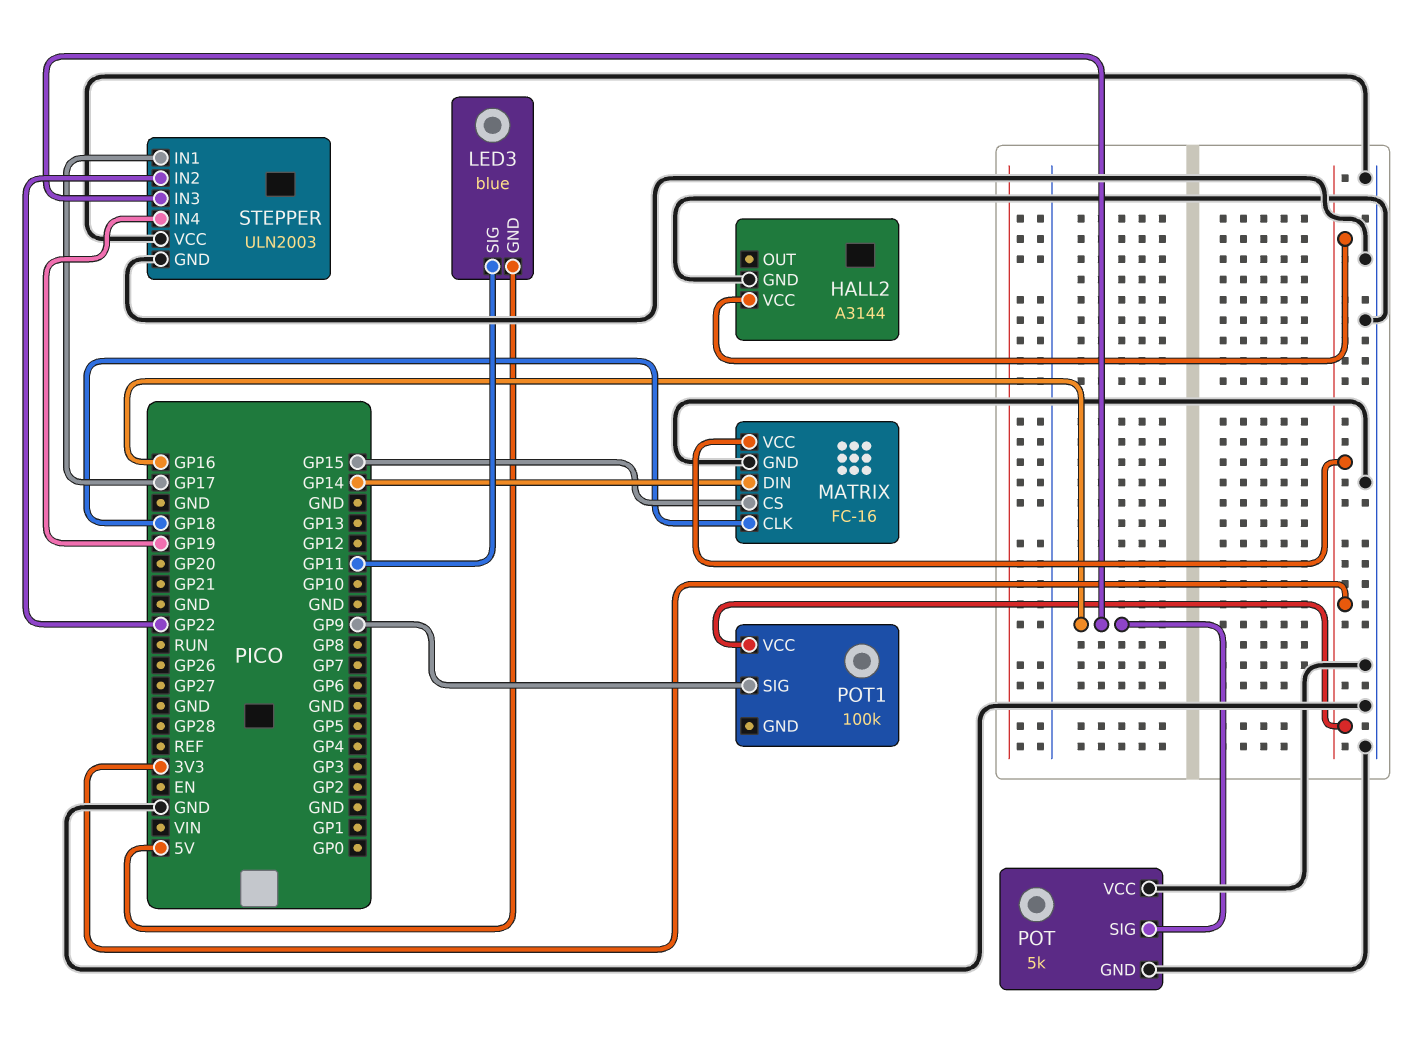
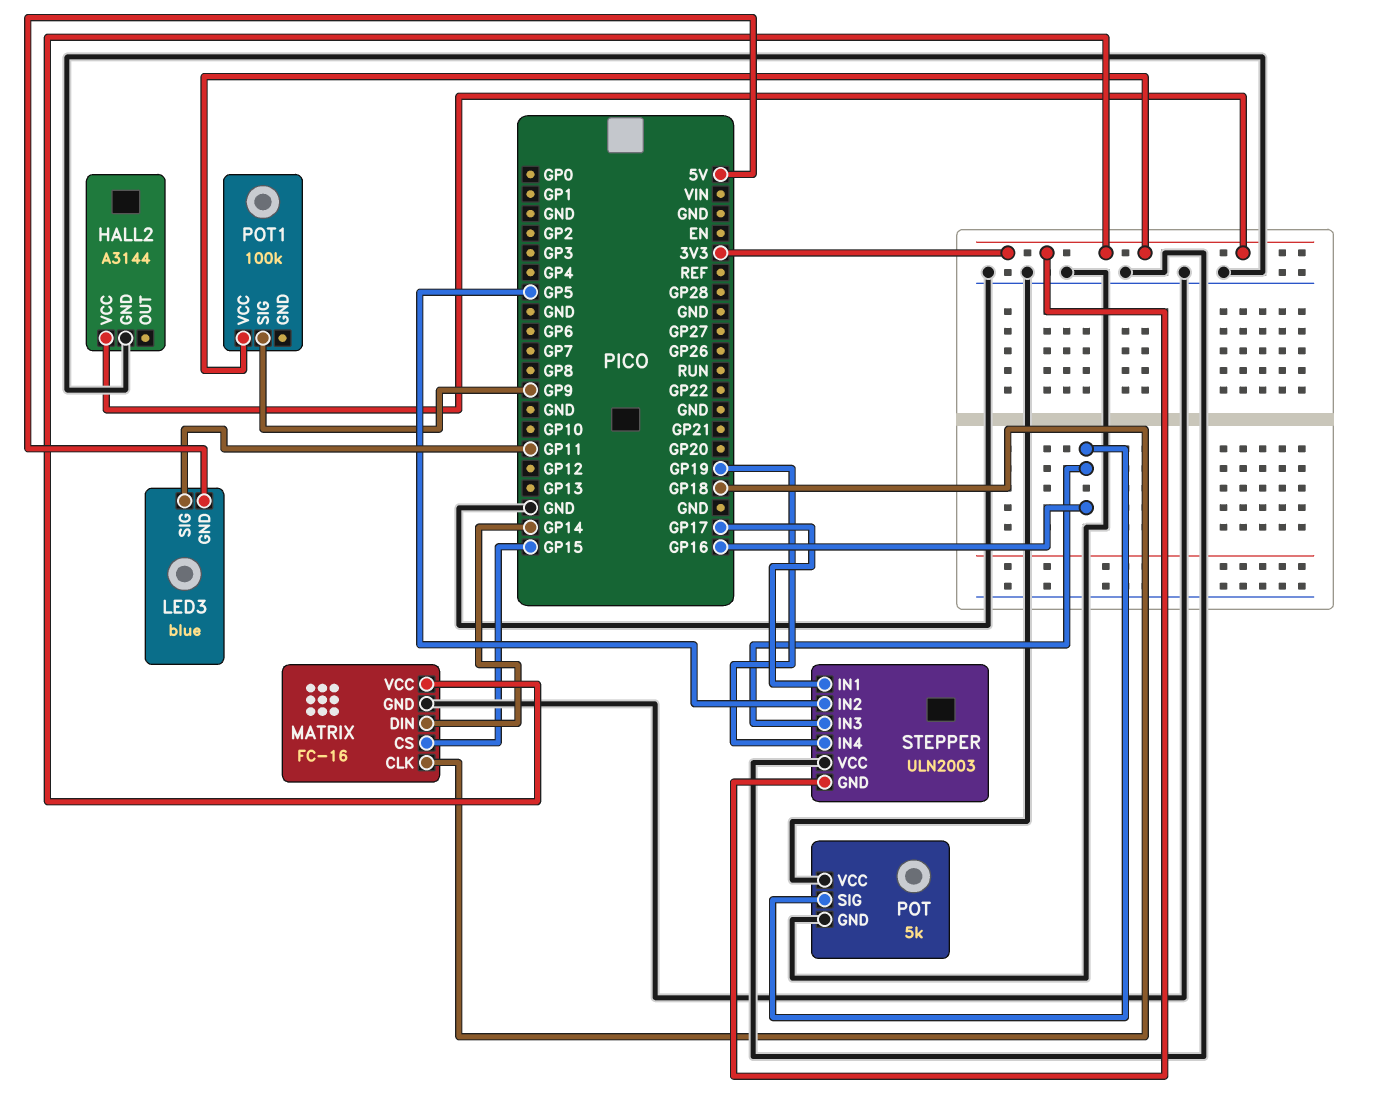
STEPPER pin GND: GND -> 3V3
STEPPER pin IN2: GP22 -> GP5

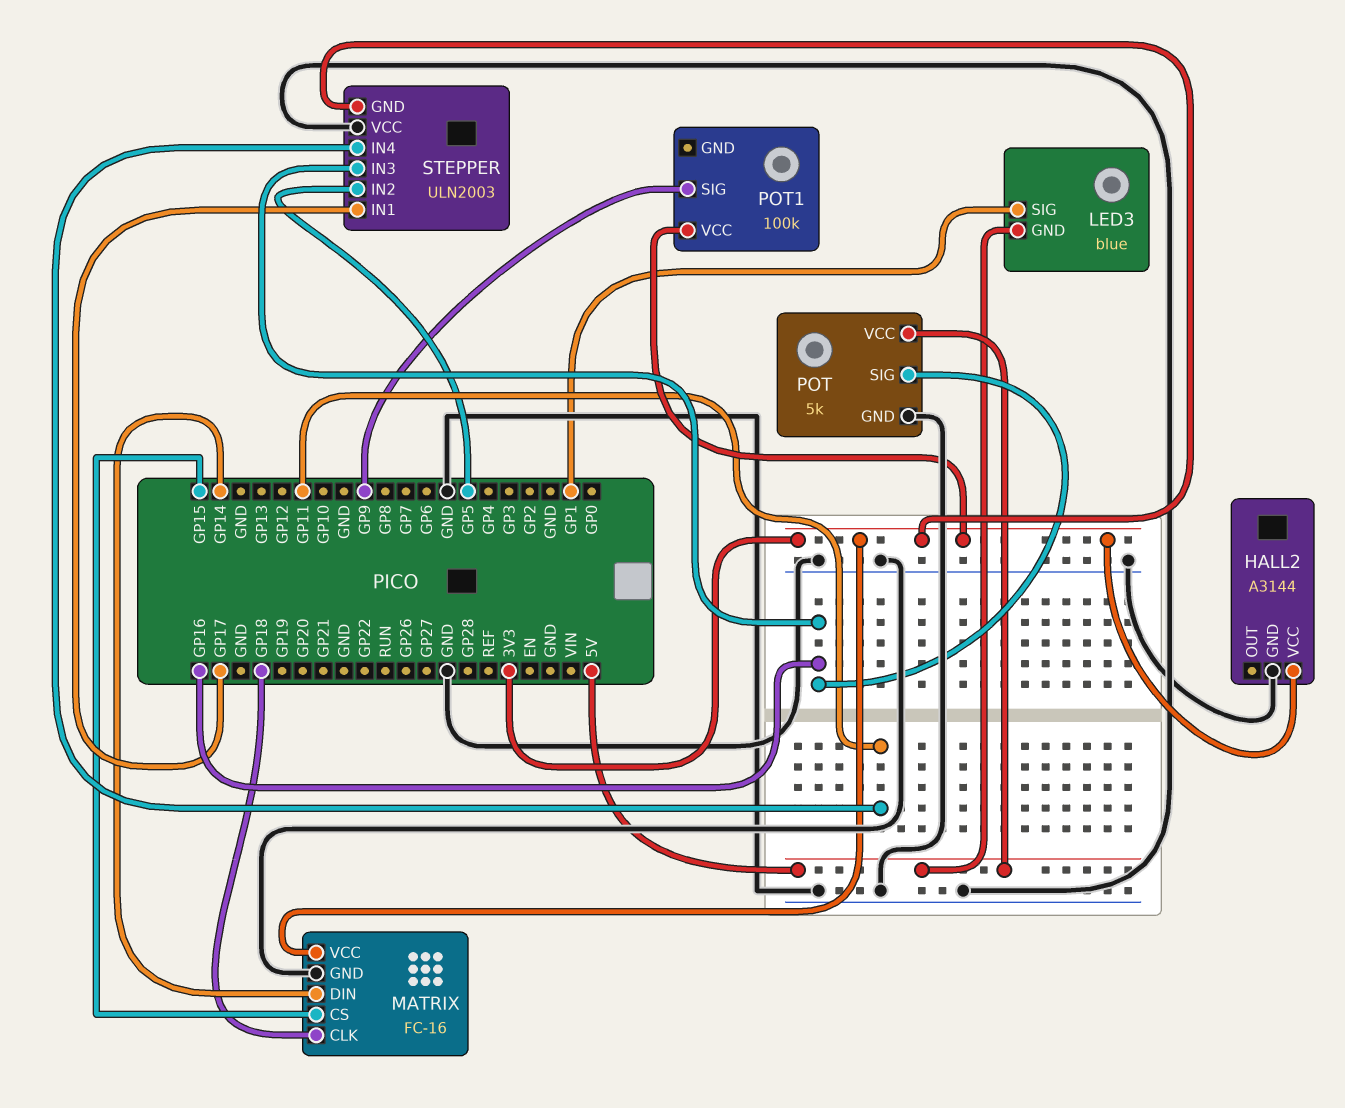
LED3 pin SIG: GP11 -> GP1
POT pin VCC: GND -> 5V
STEPPER pin IN4: GP19 -> GP11

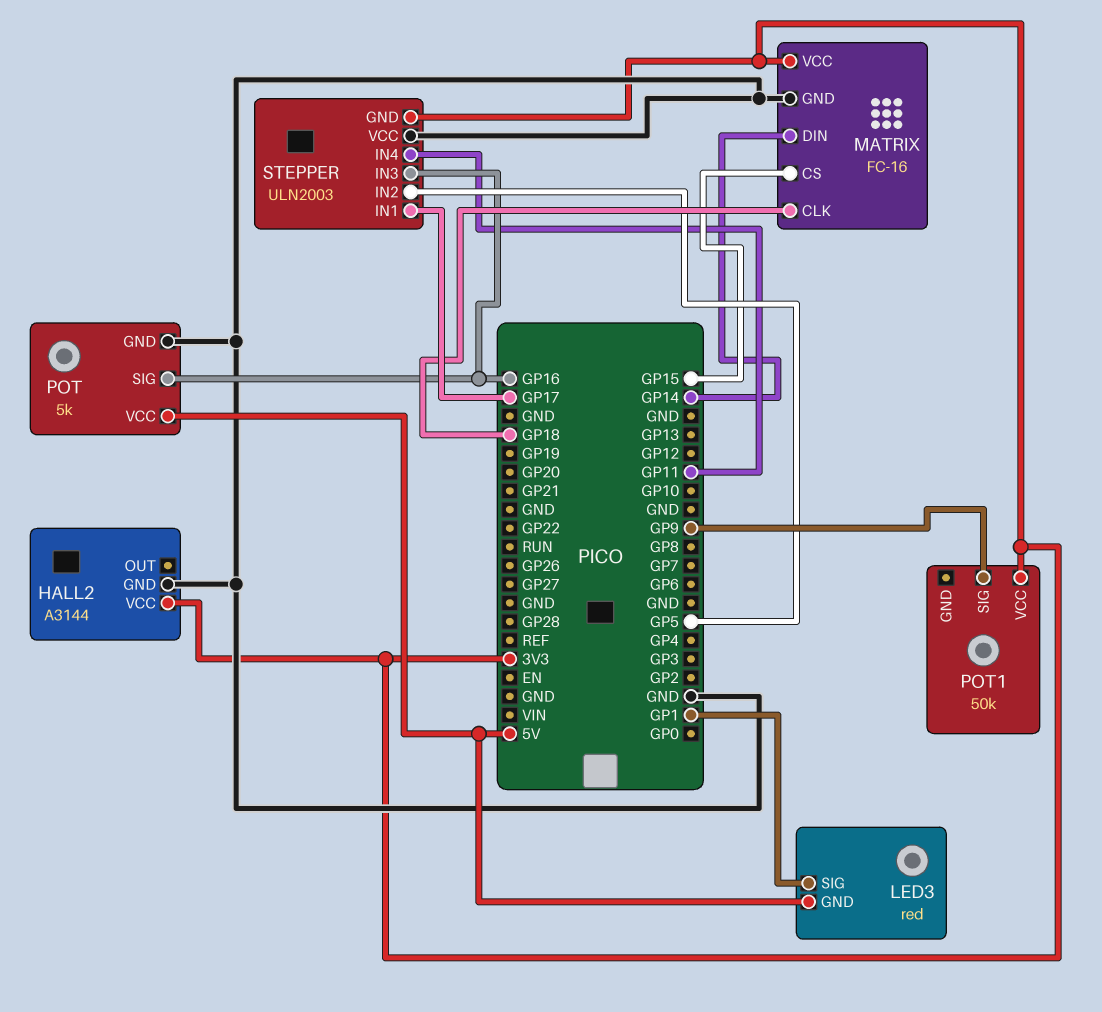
LED3: blue -> red
POT1: 100k -> 50k

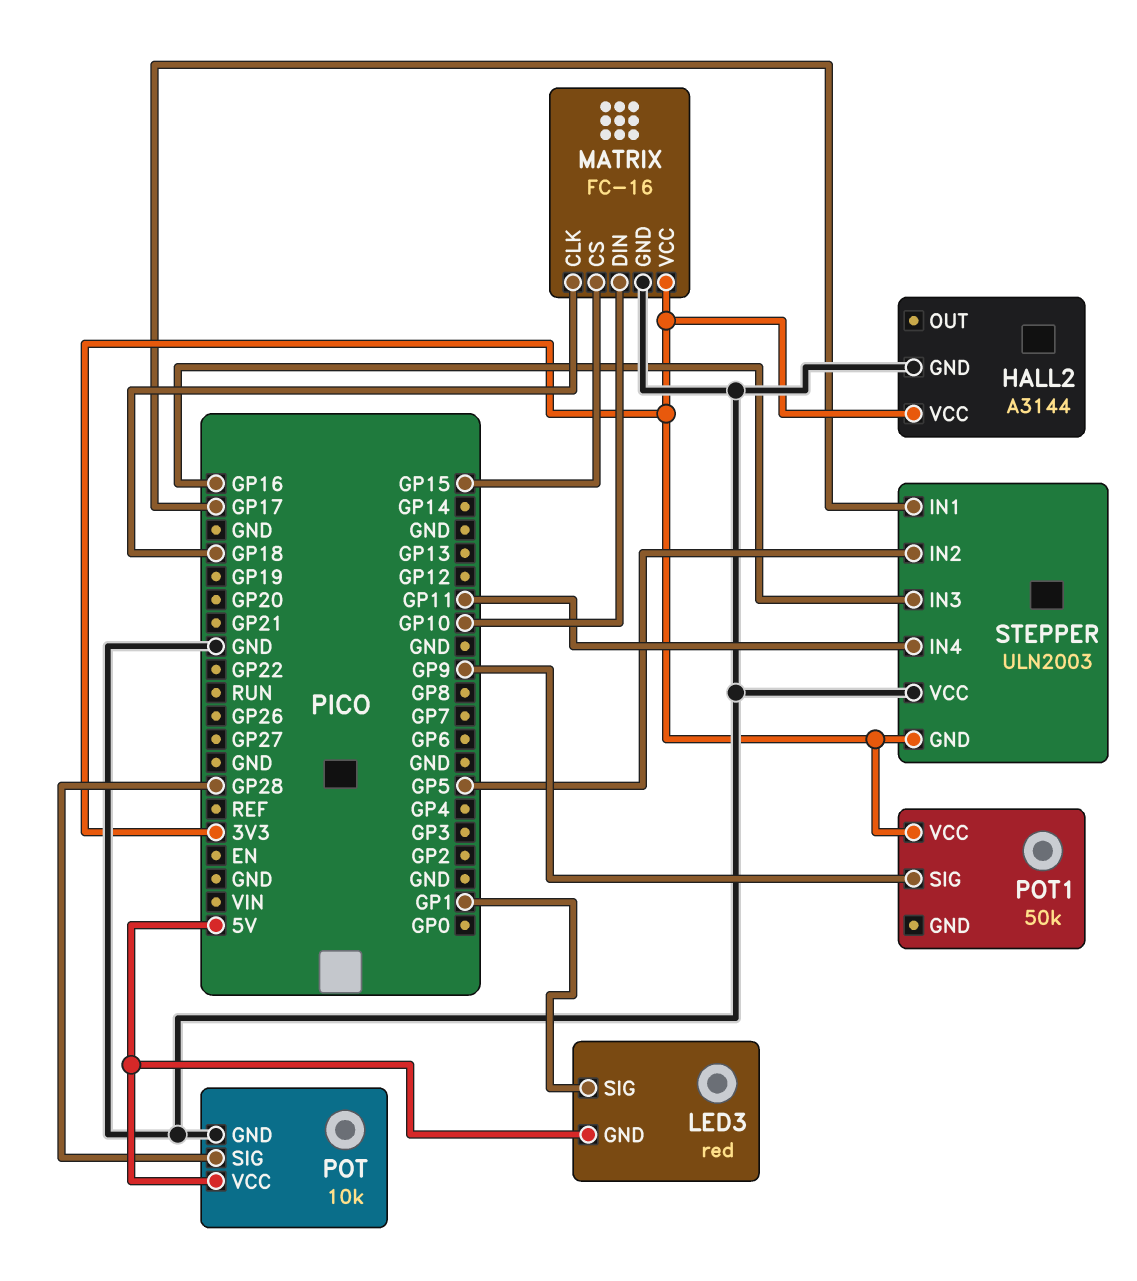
MATRIX pin DIN: GP14 -> GP10
POT: 5k -> 10k
POT pin SIG: GP16 -> GP28

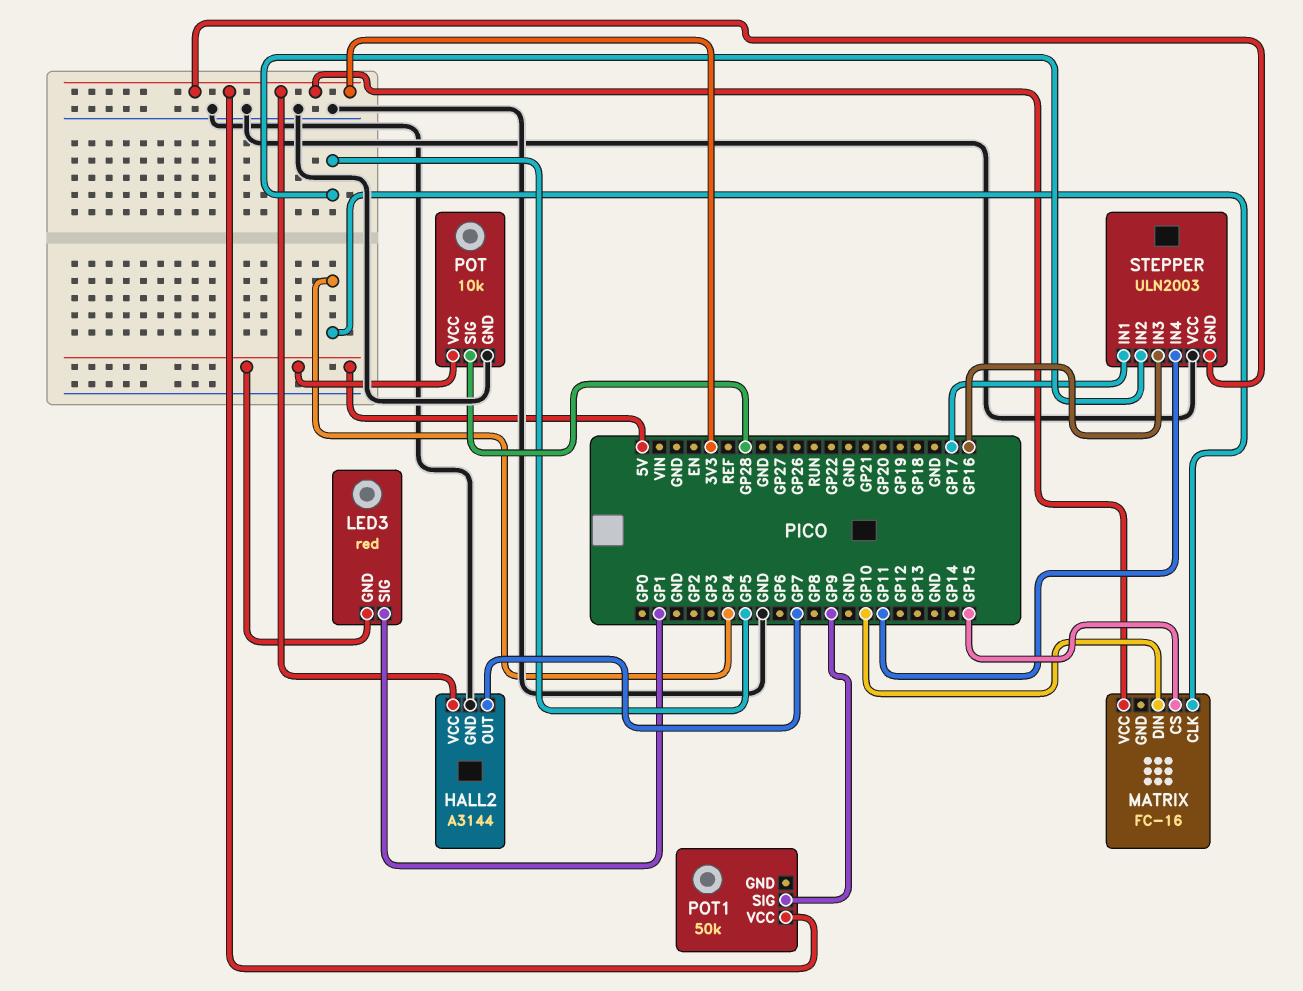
HALL2 pin OUT: none -> GP7
MATRIX pin CLK: GP18 -> GP4
MATRIX pin GND: GND -> none

